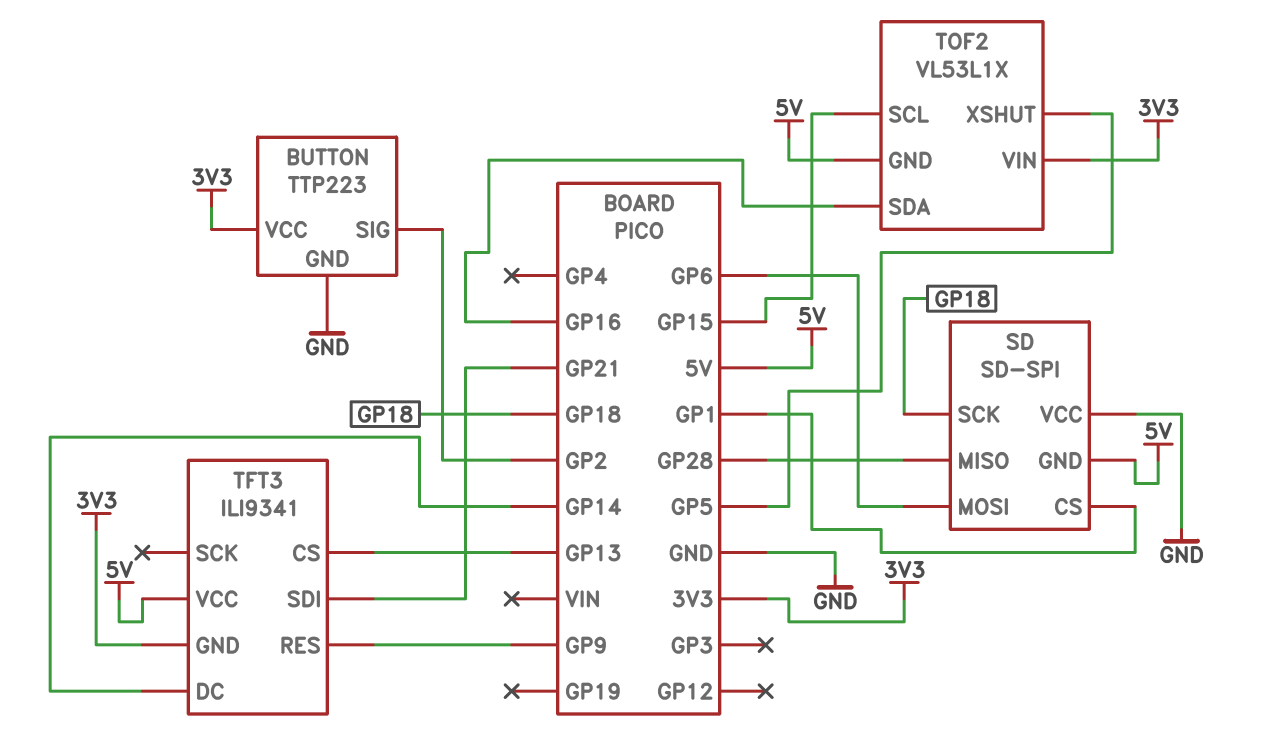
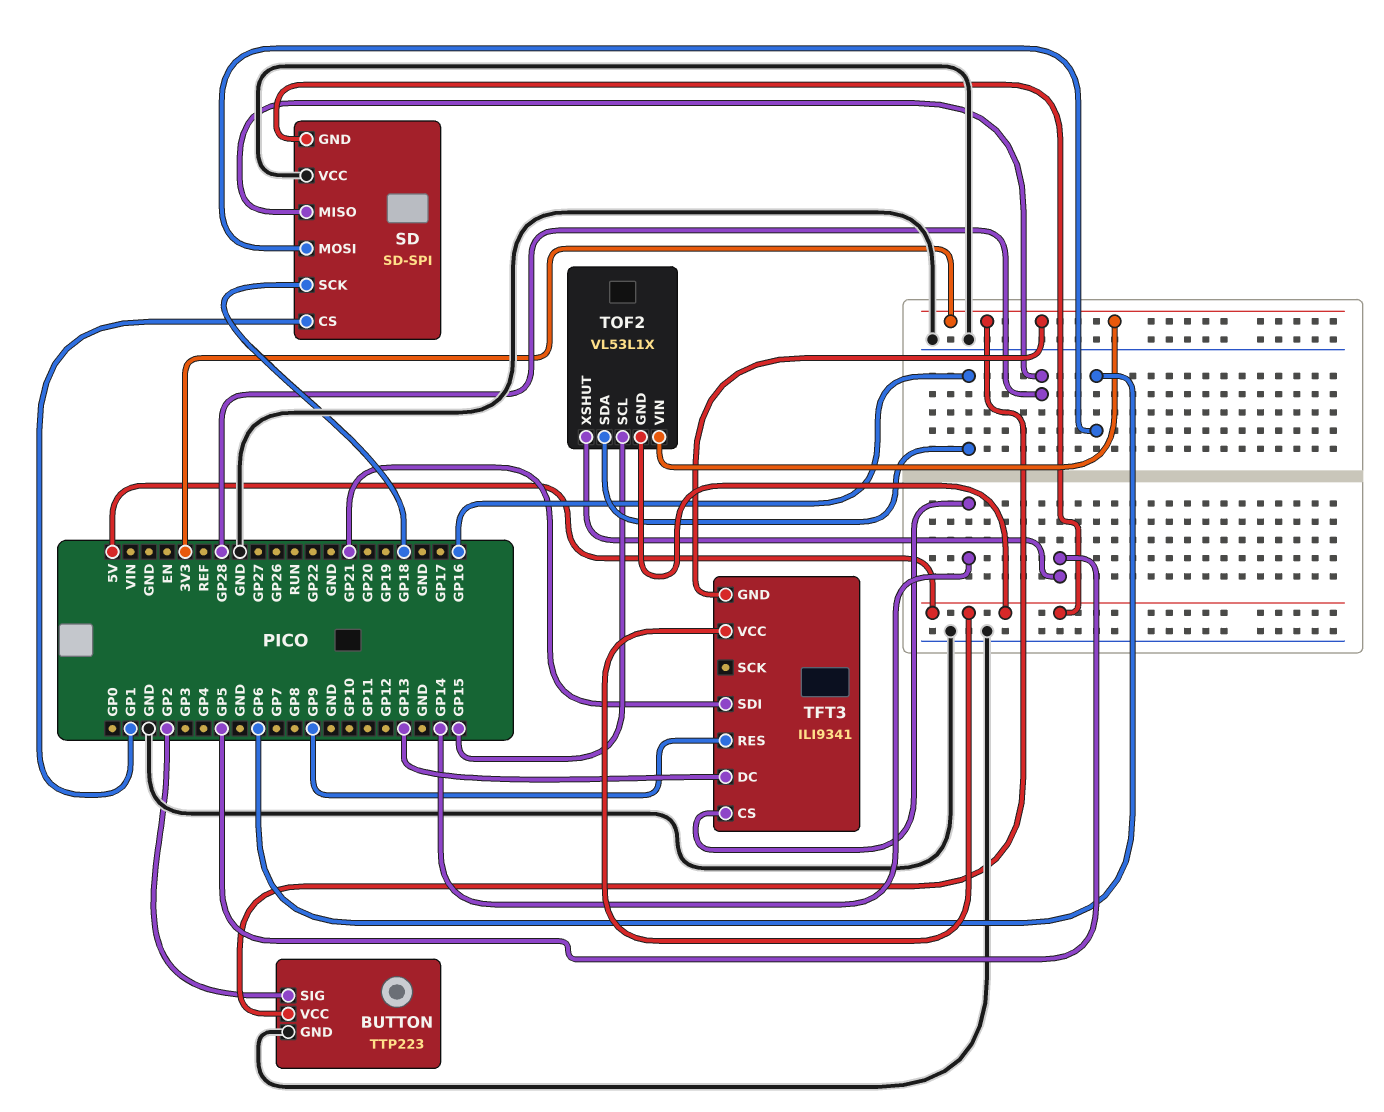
TFT3 pin CS: GP13 -> GP14
TFT3 pin DC: GP14 -> GP13

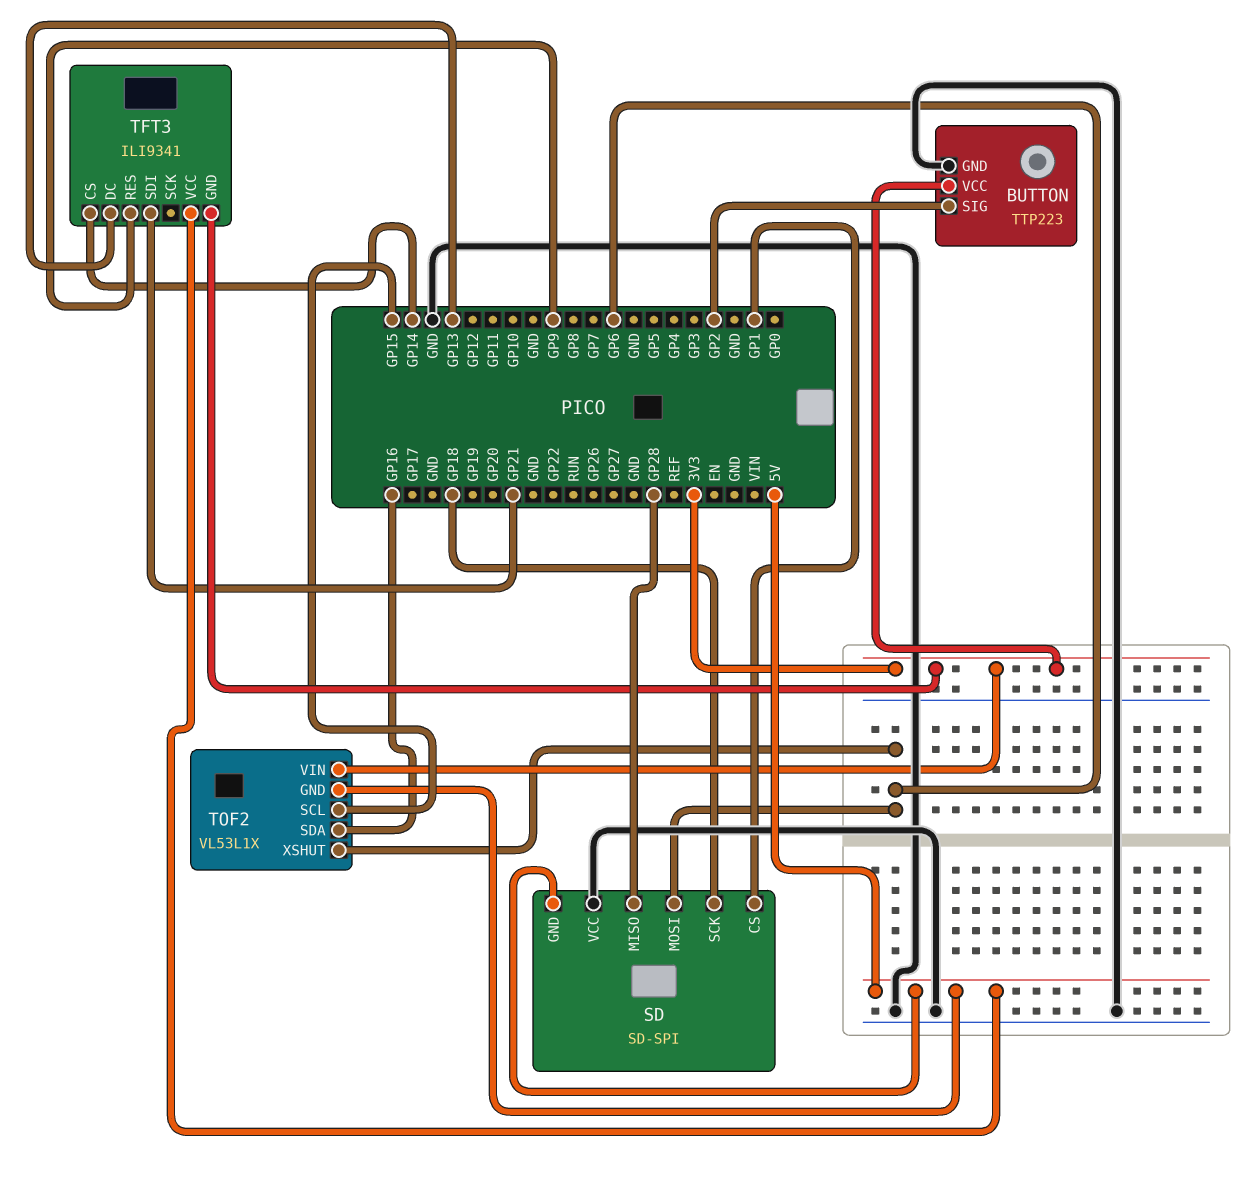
TOF2 pin XSHUT: GP5 -> GP6

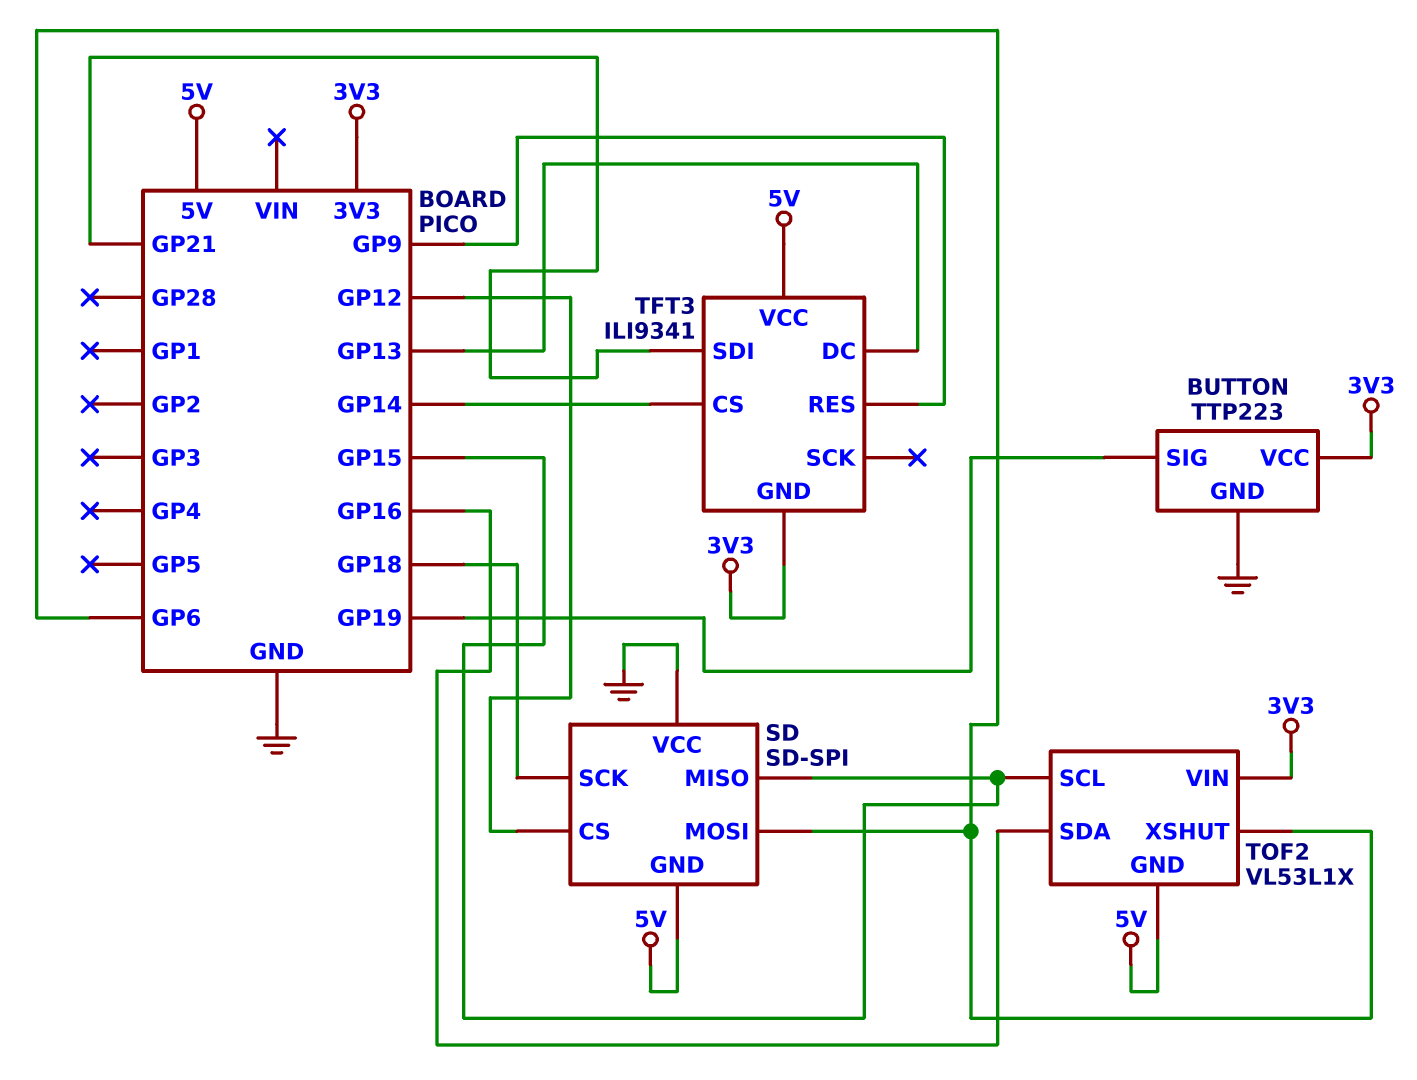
BUTTON pin SIG: GP2 -> GP19
SD pin CS: GP1 -> GP12
SD pin MISO: GP28 -> GP15

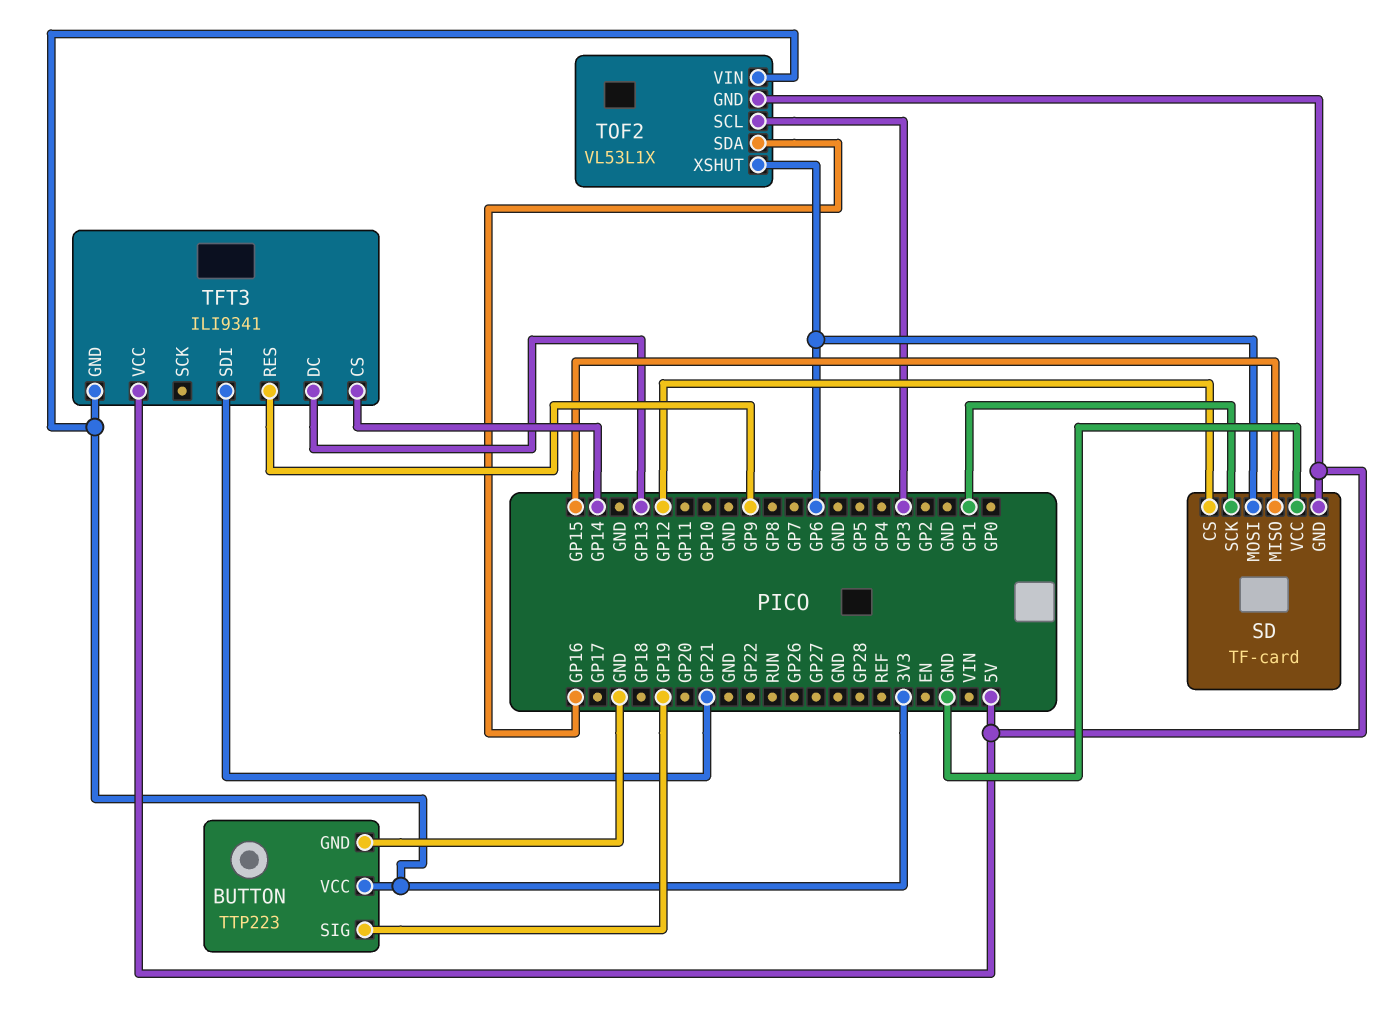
SD: SD-SPI -> TF-card
SD pin SCK: GP18 -> GP1
TOF2 pin SCL: GP15 -> GP3

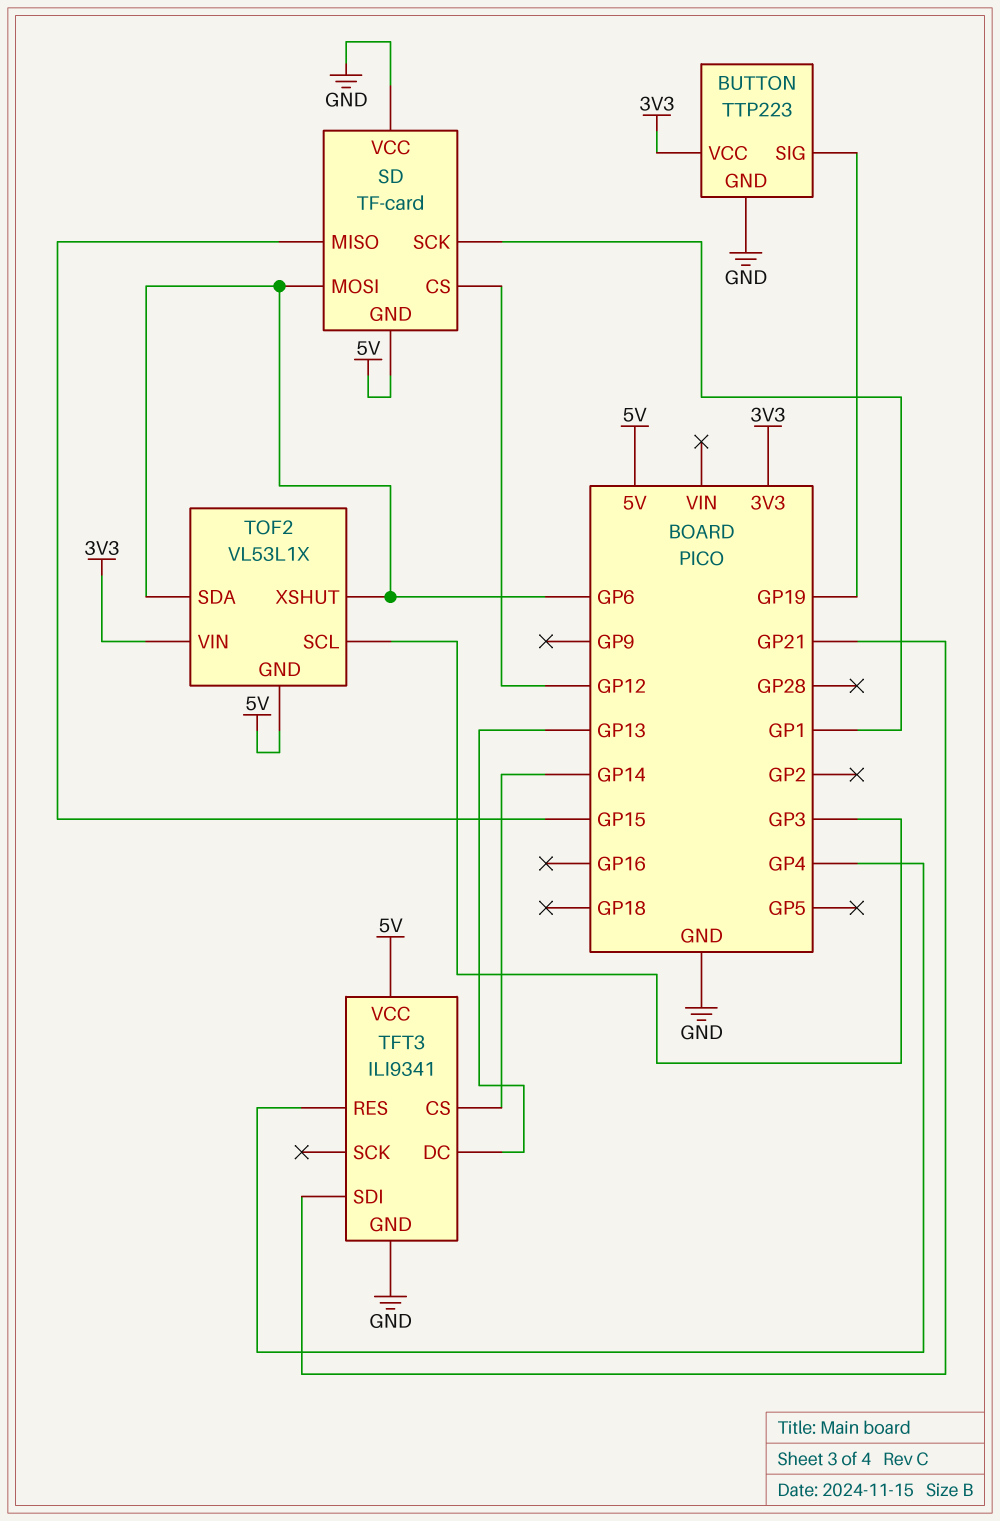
TFT3 pin GND: 3V3 -> GND
TFT3 pin RES: GP9 -> GP4
TOF2 pin SDA: GP16 -> GP6

